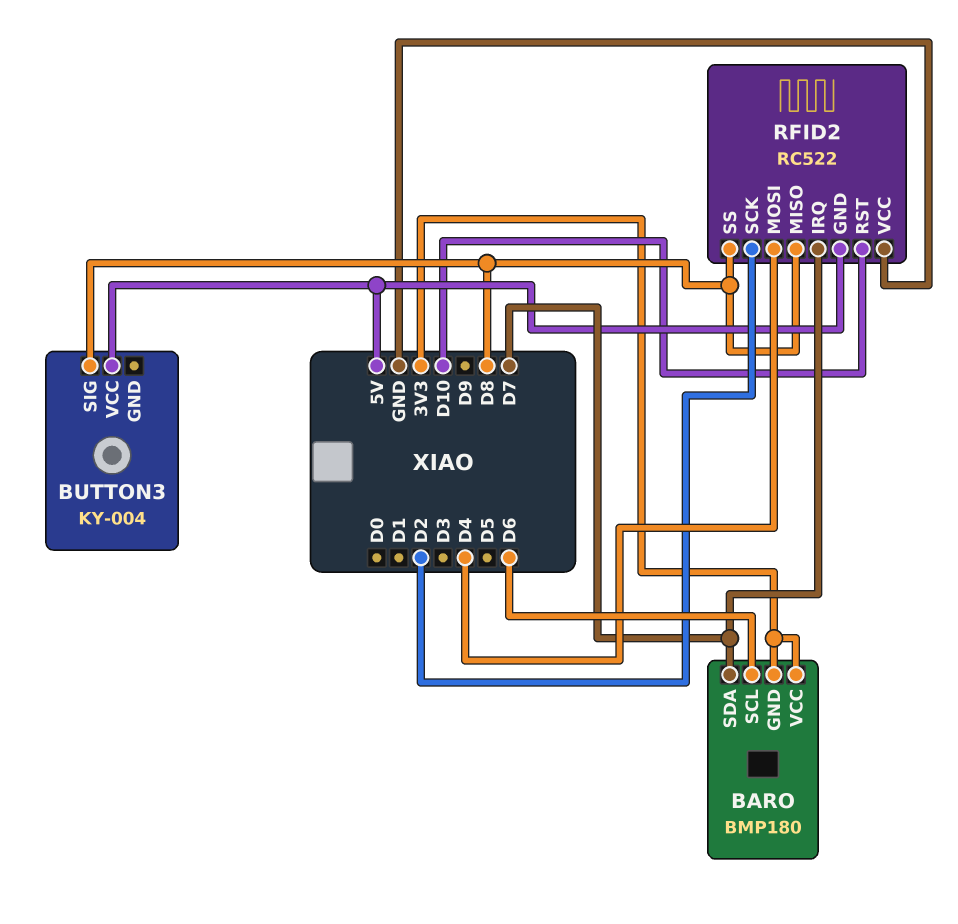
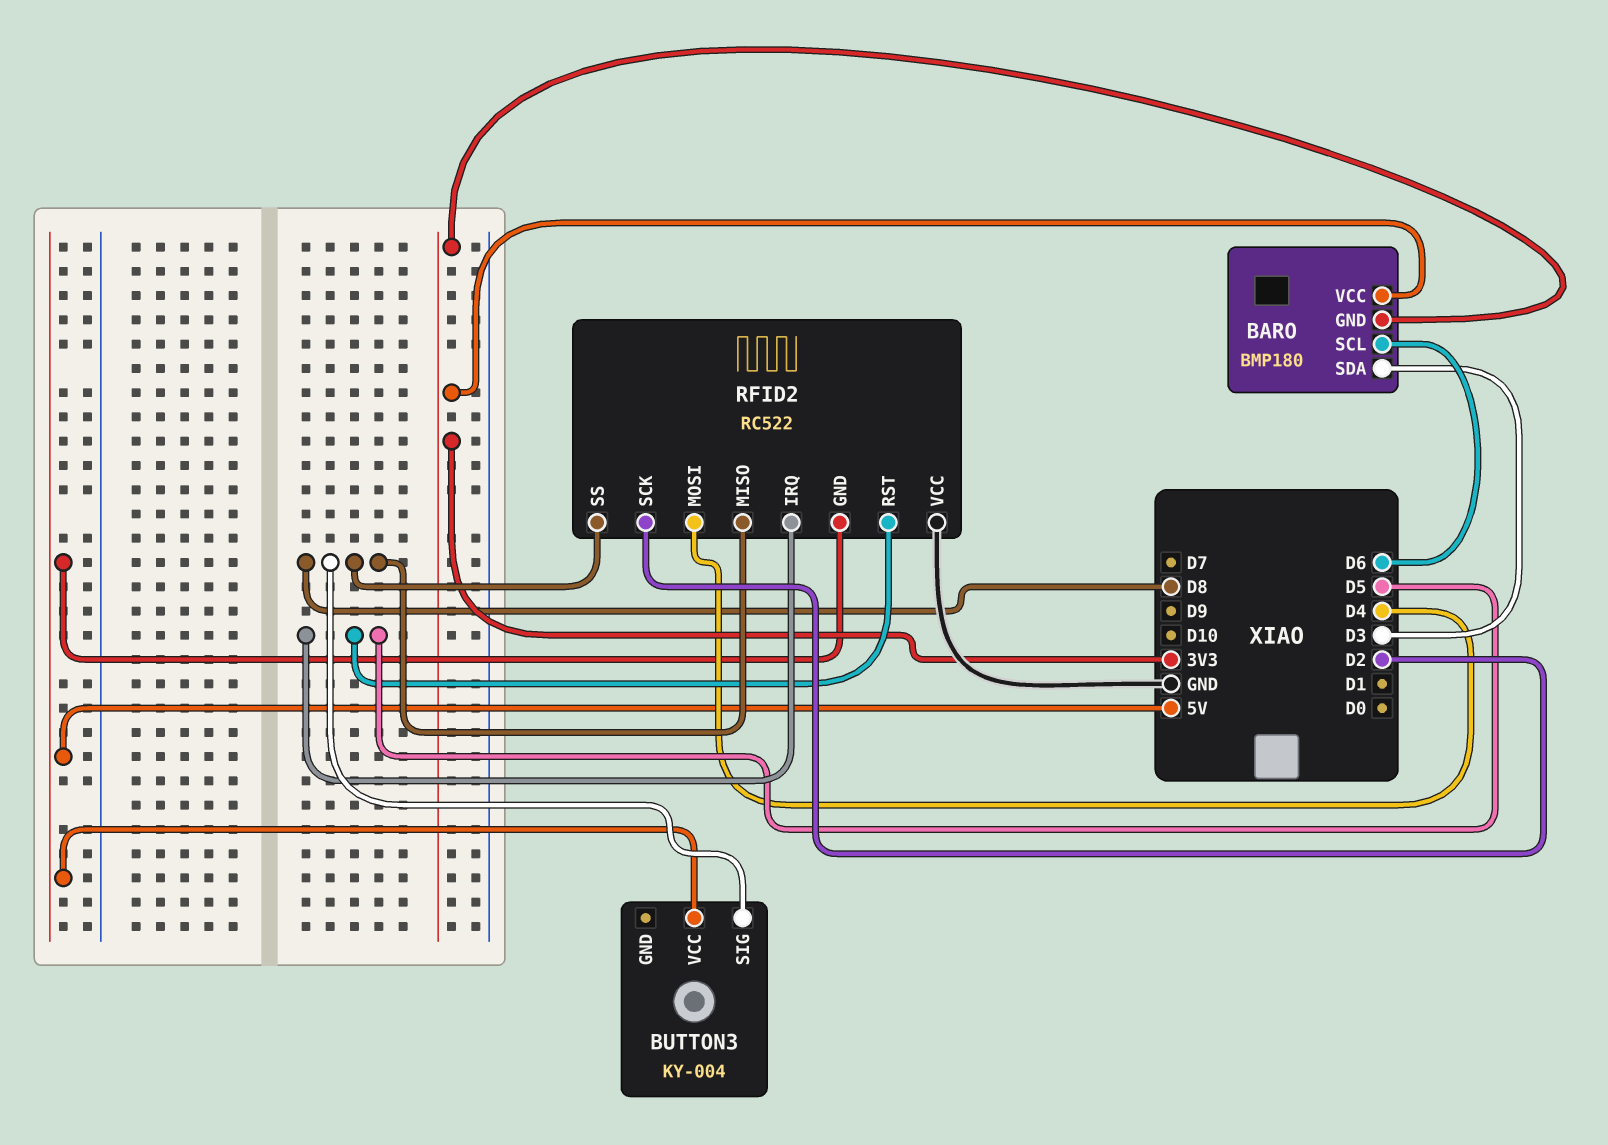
BARO pin SDA: D7 -> D3
RFID2 pin IRQ: D7 -> D5
RFID2 pin RST: D10 -> D5

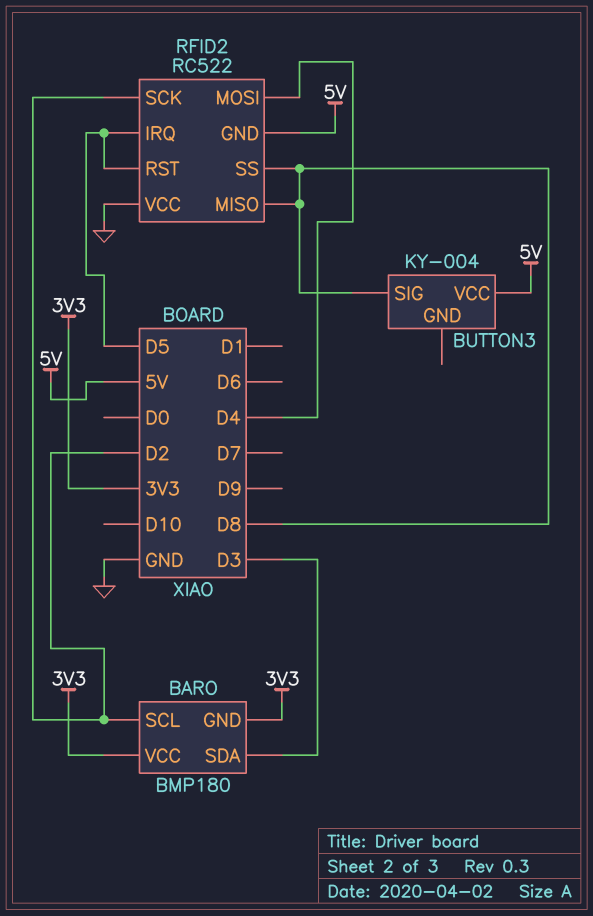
BARO pin SCL: D6 -> D2

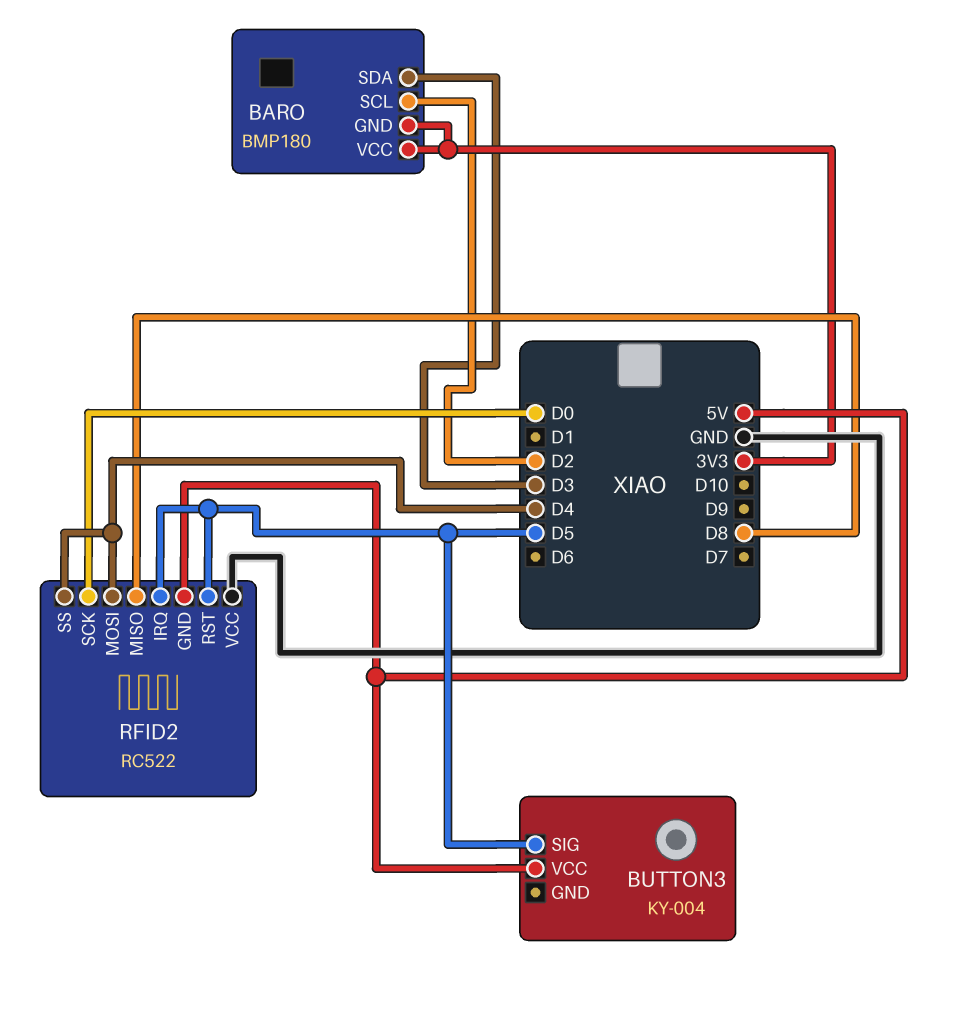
BUTTON3 pin SIG: D8 -> D5
RFID2 pin SCK: D2 -> D0
RFID2 pin SS: D8 -> D4

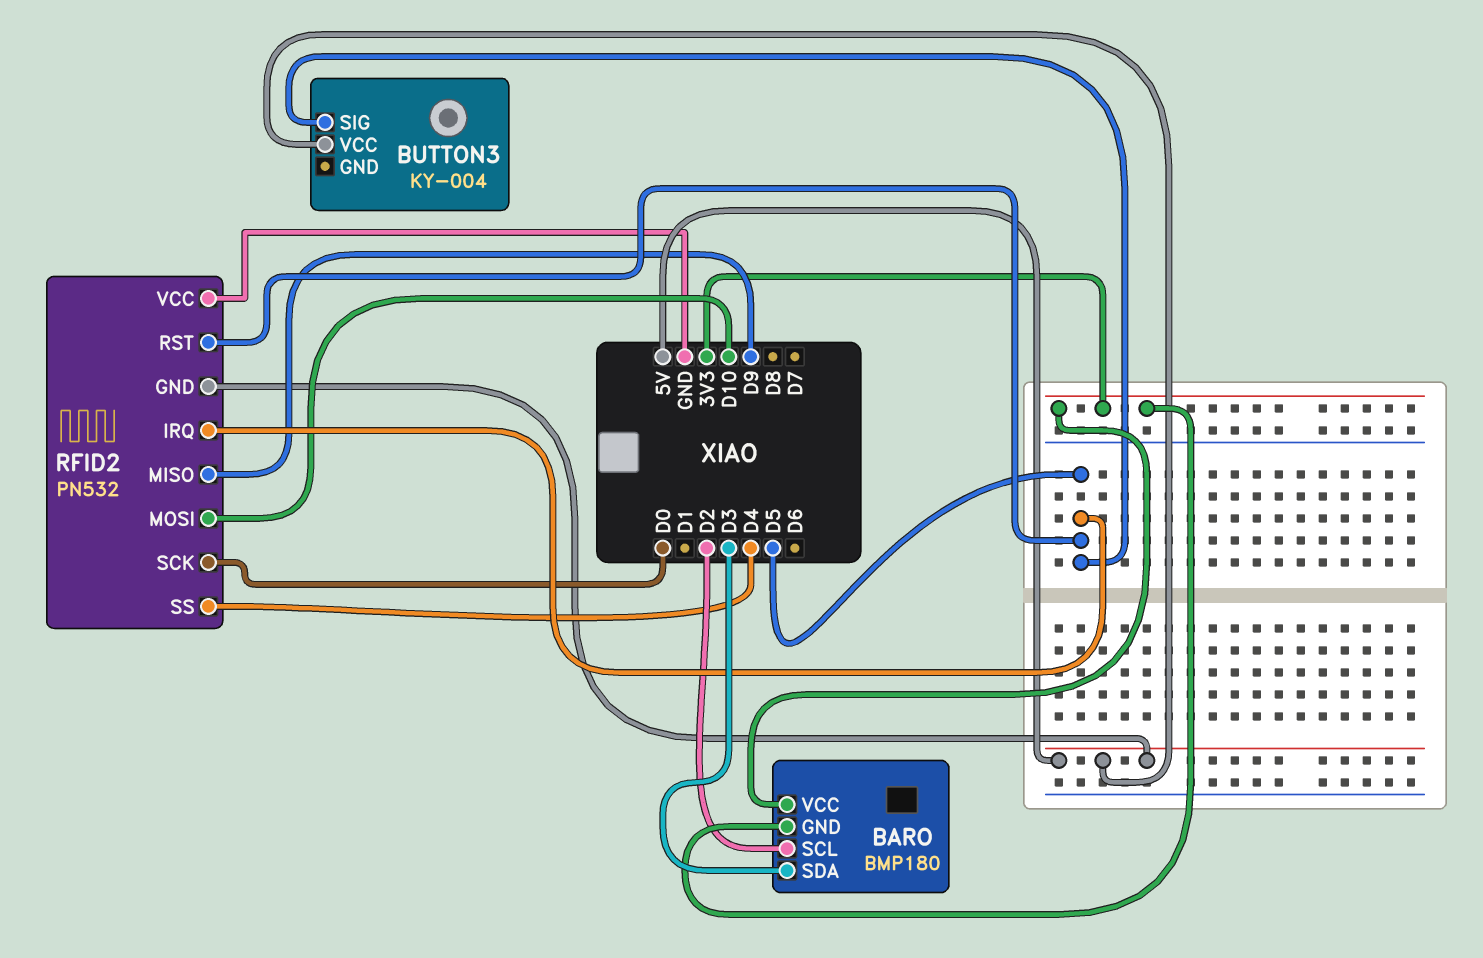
RFID2: RC522 -> PN532
RFID2 pin MISO: D8 -> D9
RFID2 pin MOSI: D4 -> D10

